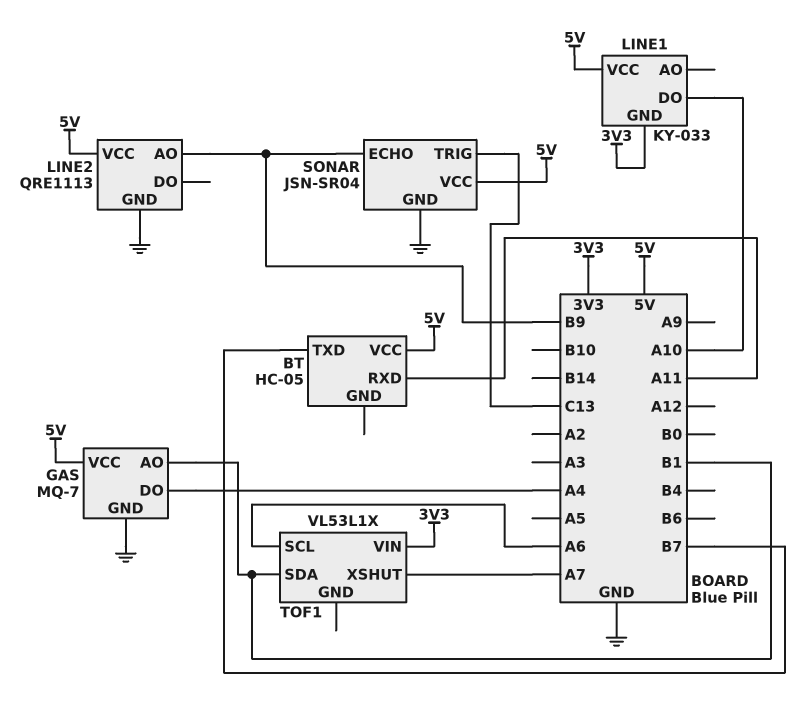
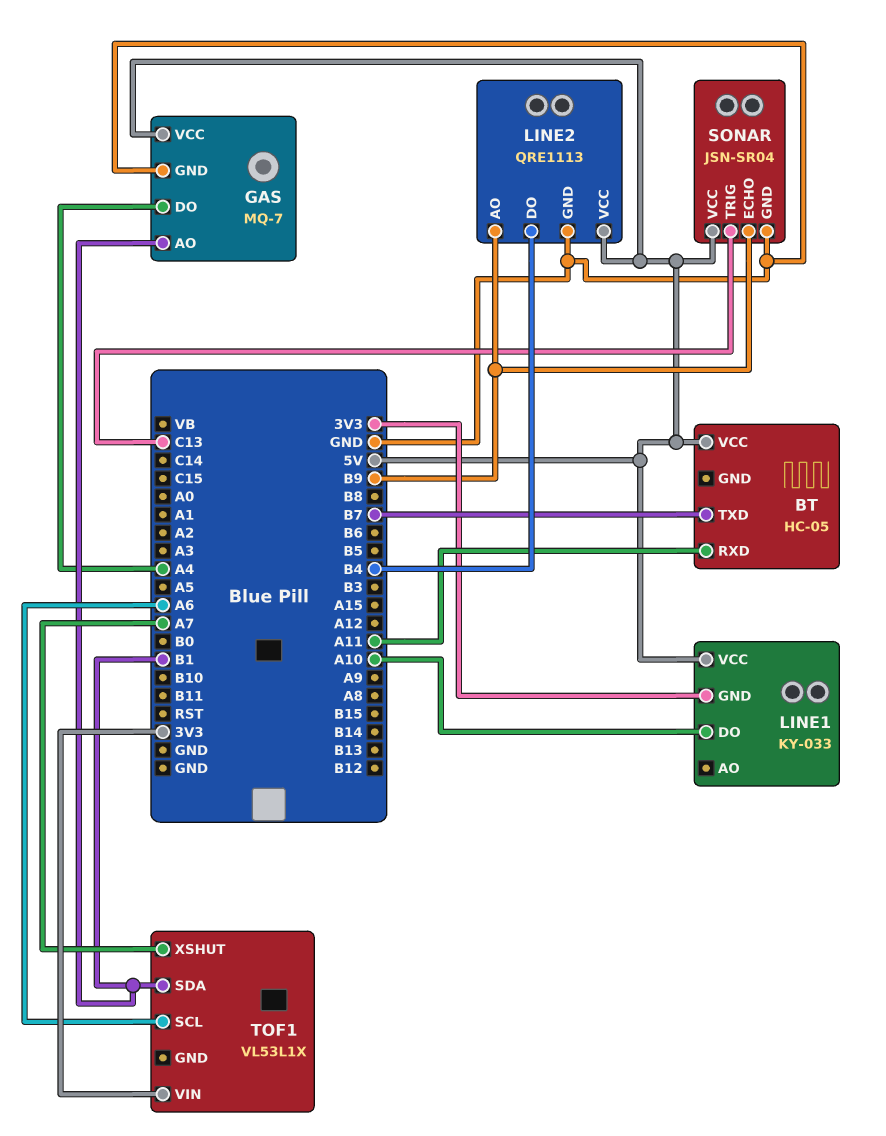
LINE2 pin DO: none -> B4

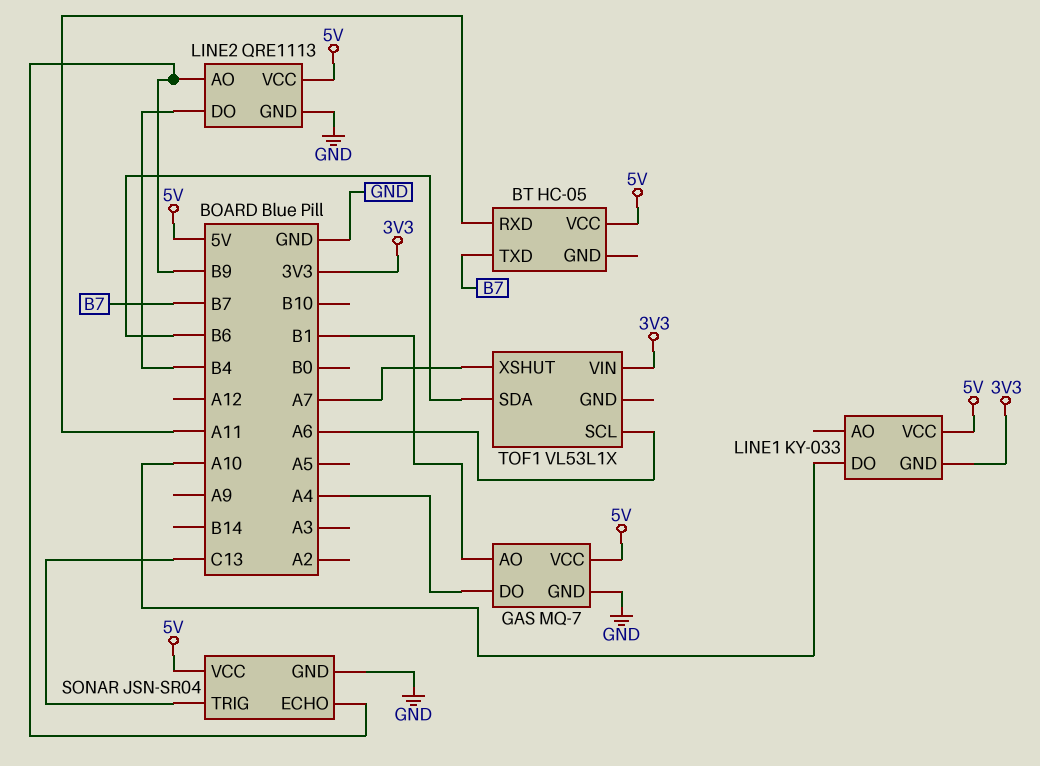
TOF1 pin SDA: B1 -> B6

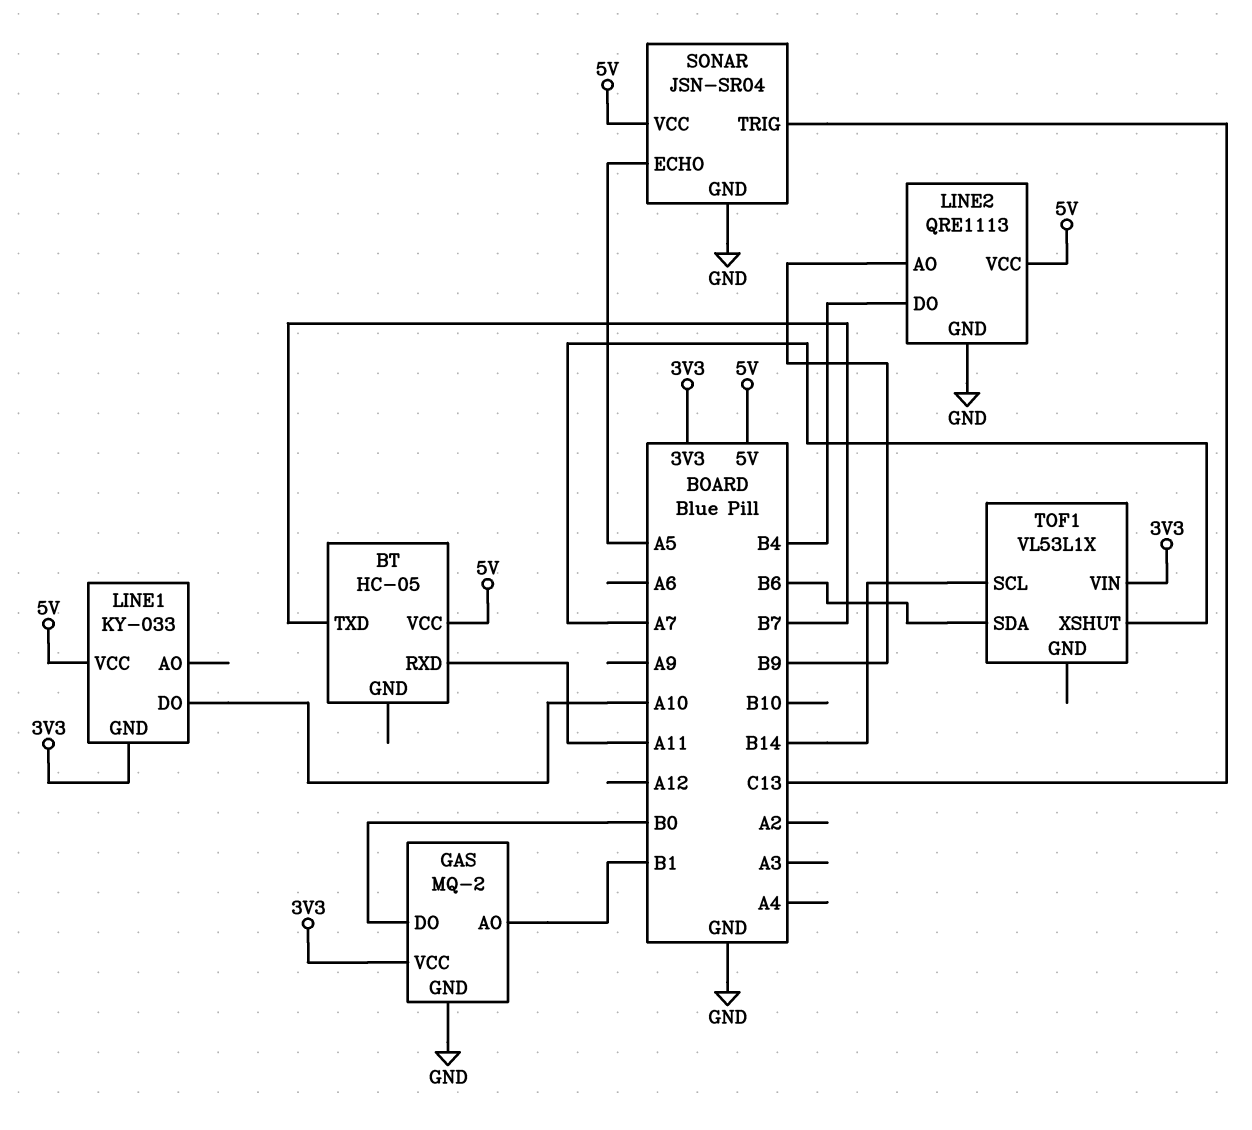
GAS: MQ-7 -> MQ-2
GAS pin DO: A4 -> B0
GAS pin VCC: 5V -> 3V3
SONAR pin ECHO: B9 -> A5
TOF1 pin SCL: A6 -> B14

